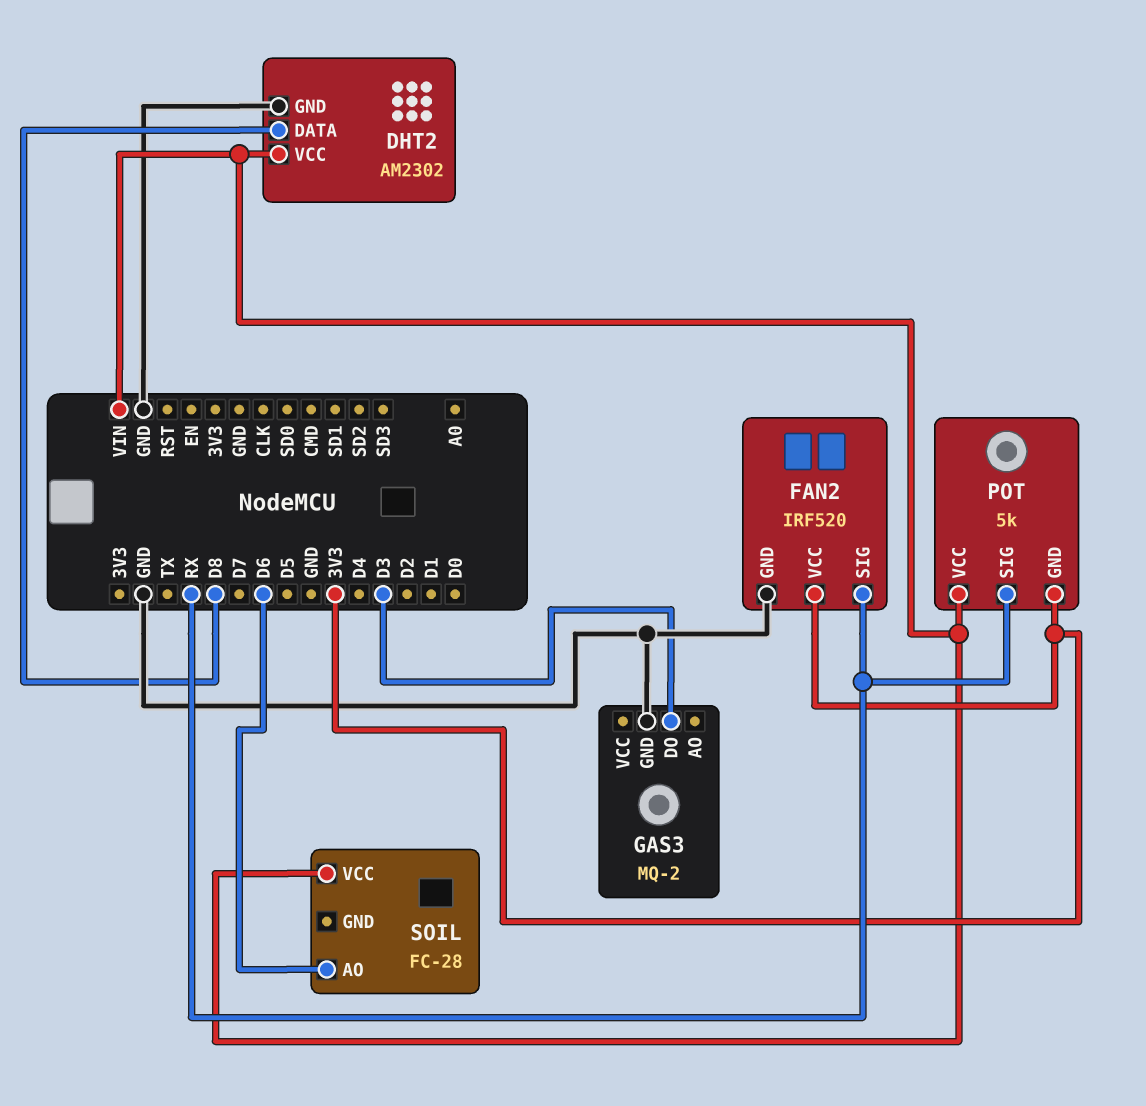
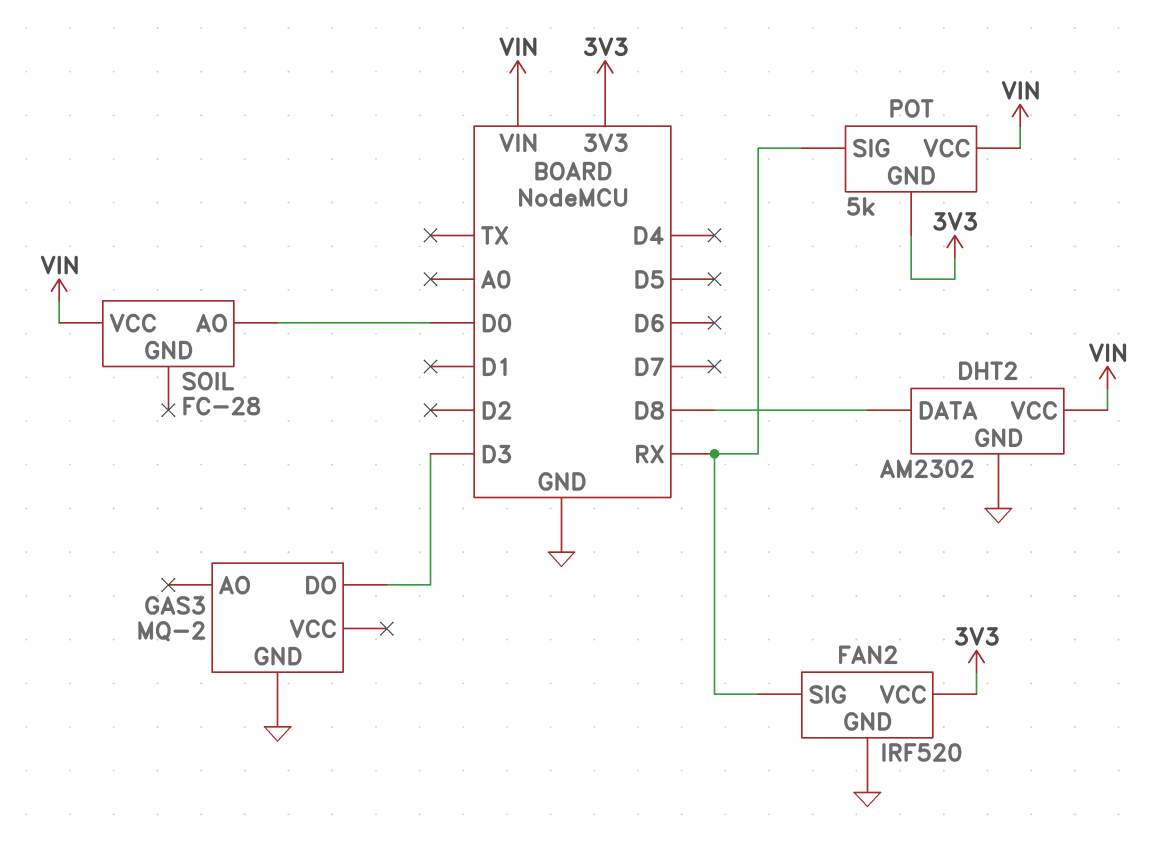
SOIL pin AO: D6 -> D0

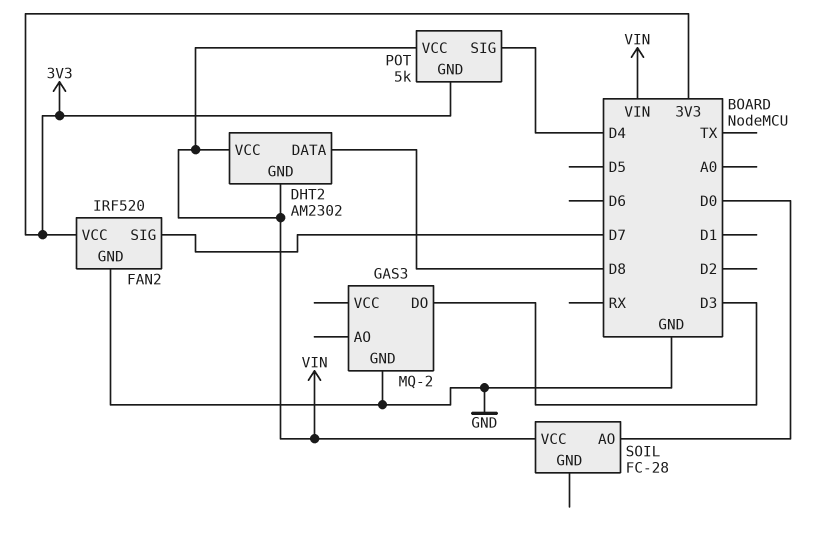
DHT2 pin GND: GND -> VIN
FAN2 pin SIG: RX -> D7
POT pin SIG: RX -> D4

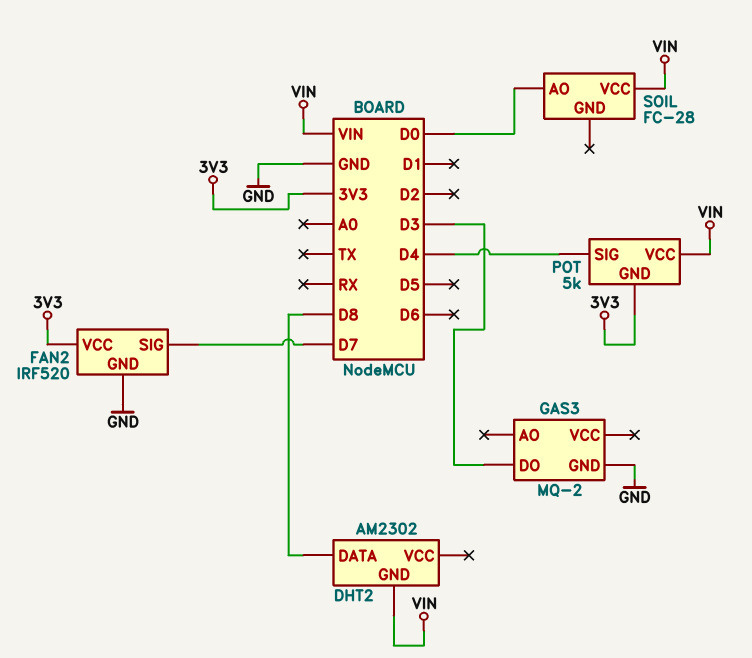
DHT2 pin VCC: VIN -> none

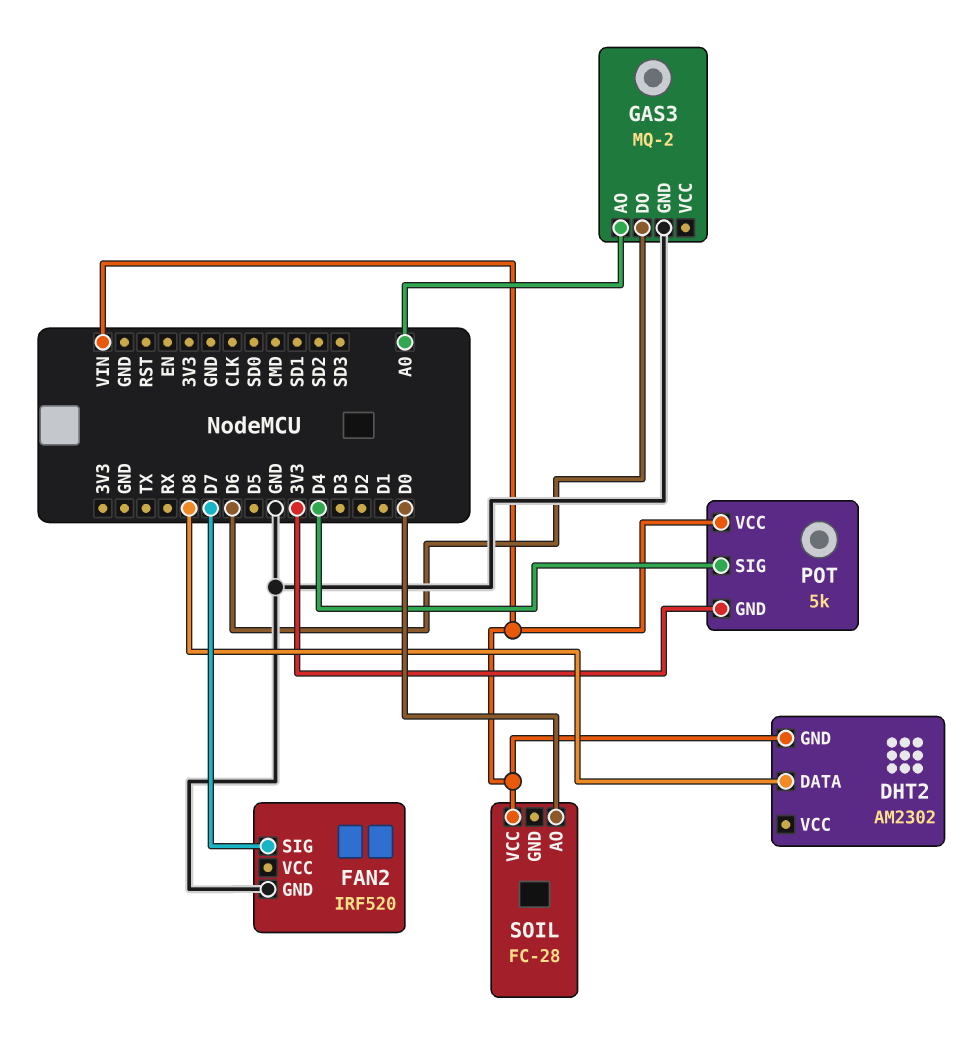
FAN2 pin VCC: 3V3 -> none
GAS3 pin AO: none -> A0
GAS3 pin DO: D3 -> D6

